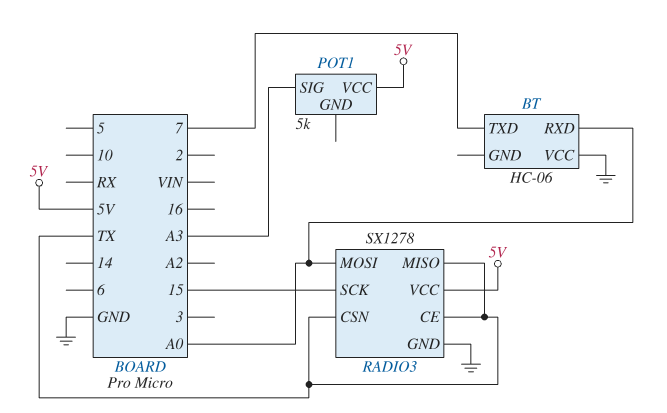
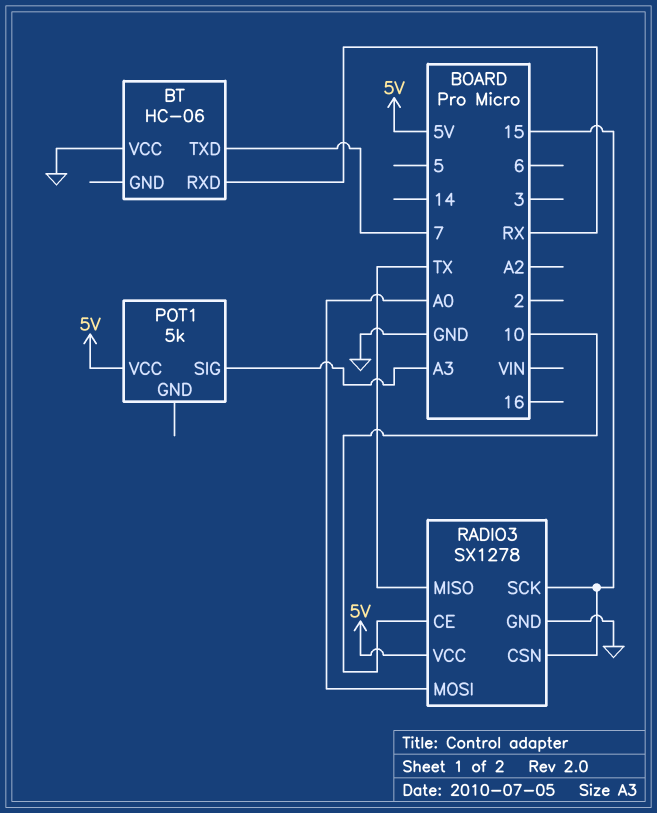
BT pin RXD: A0 -> RX
RADIO3 pin CE: TX -> 10
RADIO3 pin CSN: TX -> 15

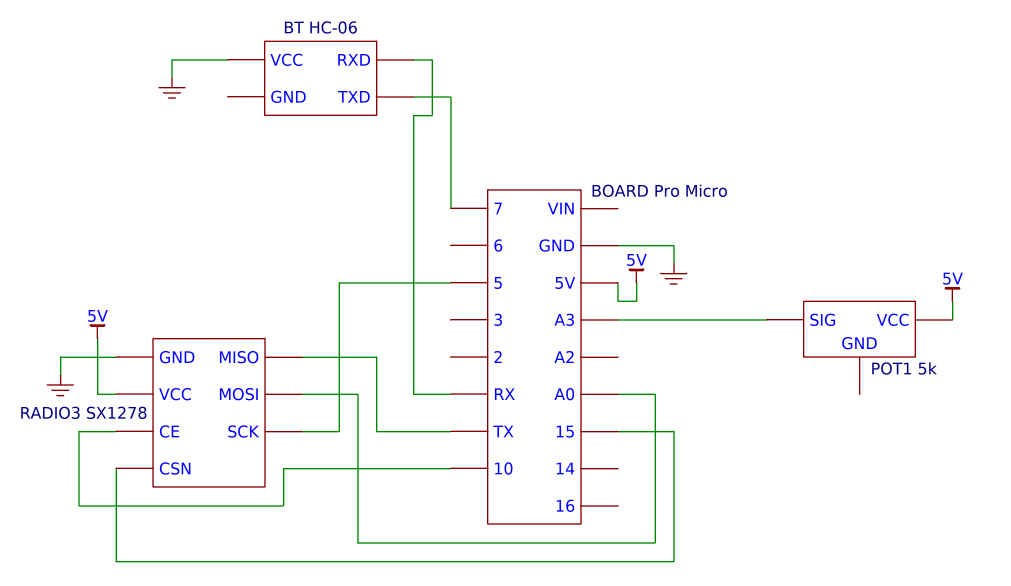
RADIO3 pin SCK: 15 -> 5

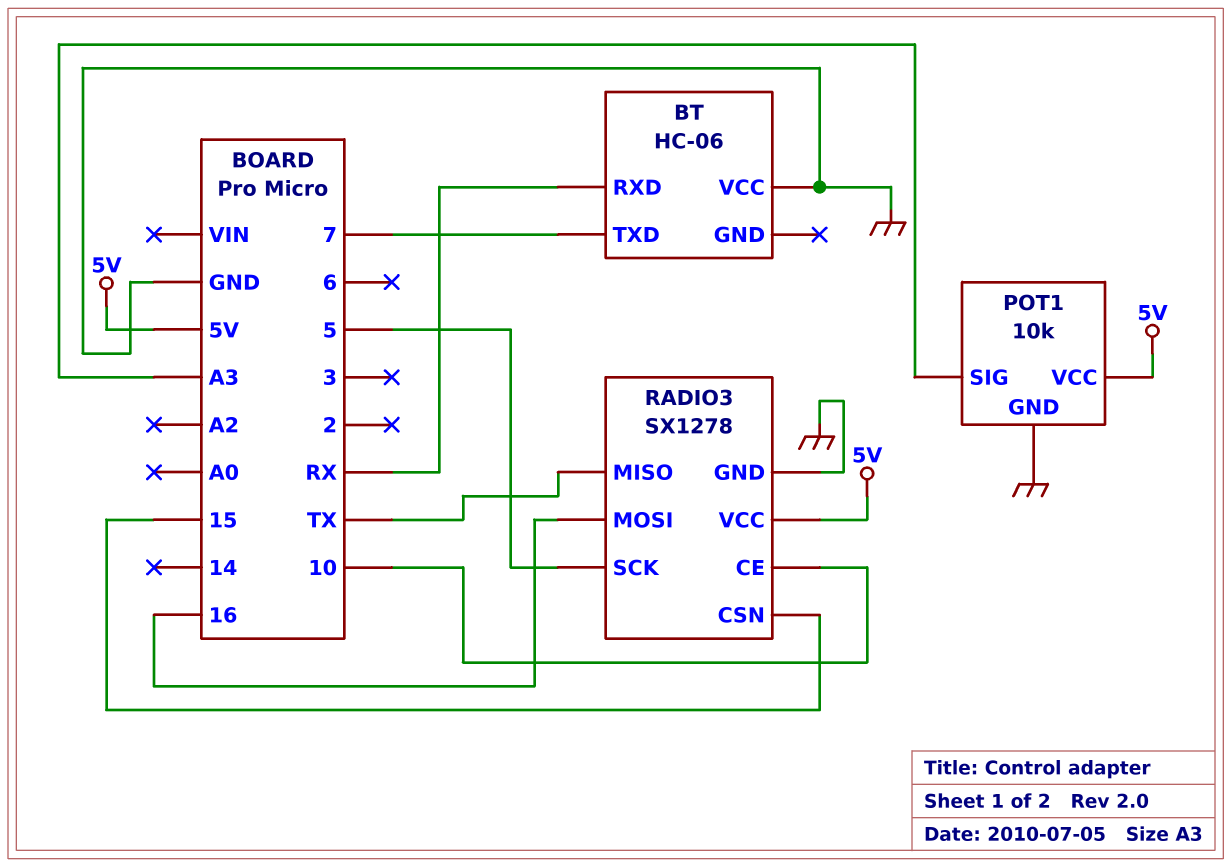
POT1: 5k -> 10k
POT1 pin GND: none -> GND
RADIO3 pin MOSI: A0 -> 16

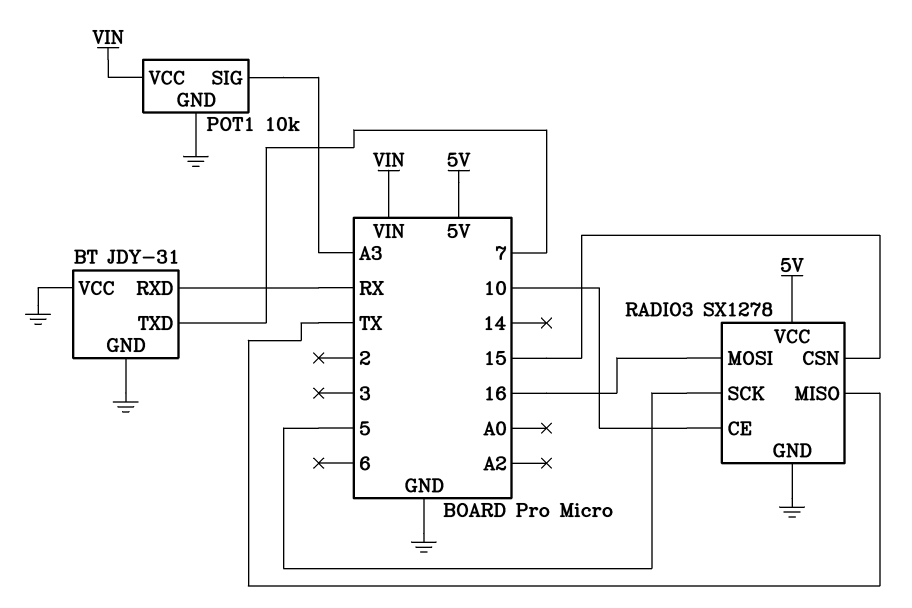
BT: HC-06 -> JDY-31
BT pin GND: none -> GND
POT1 pin VCC: 5V -> VIN

